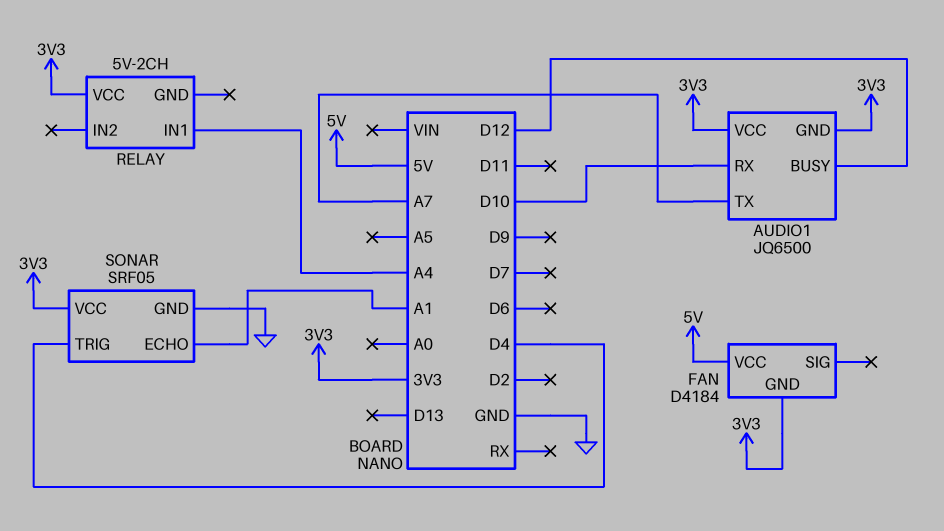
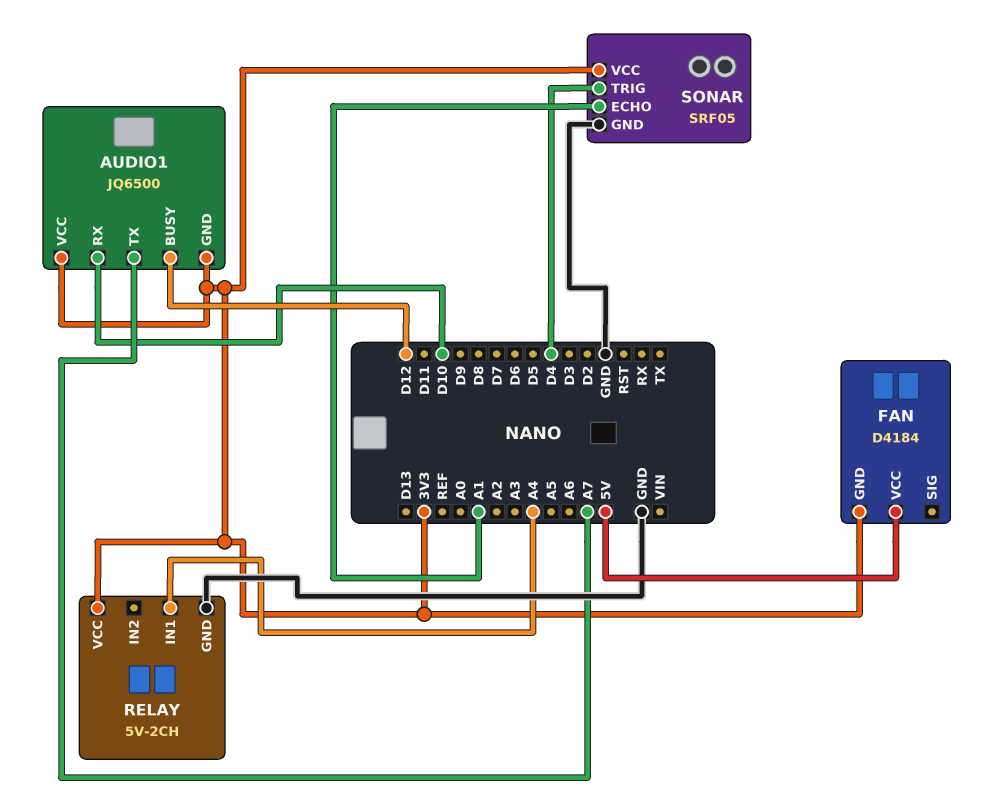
RELAY pin GND: none -> GND

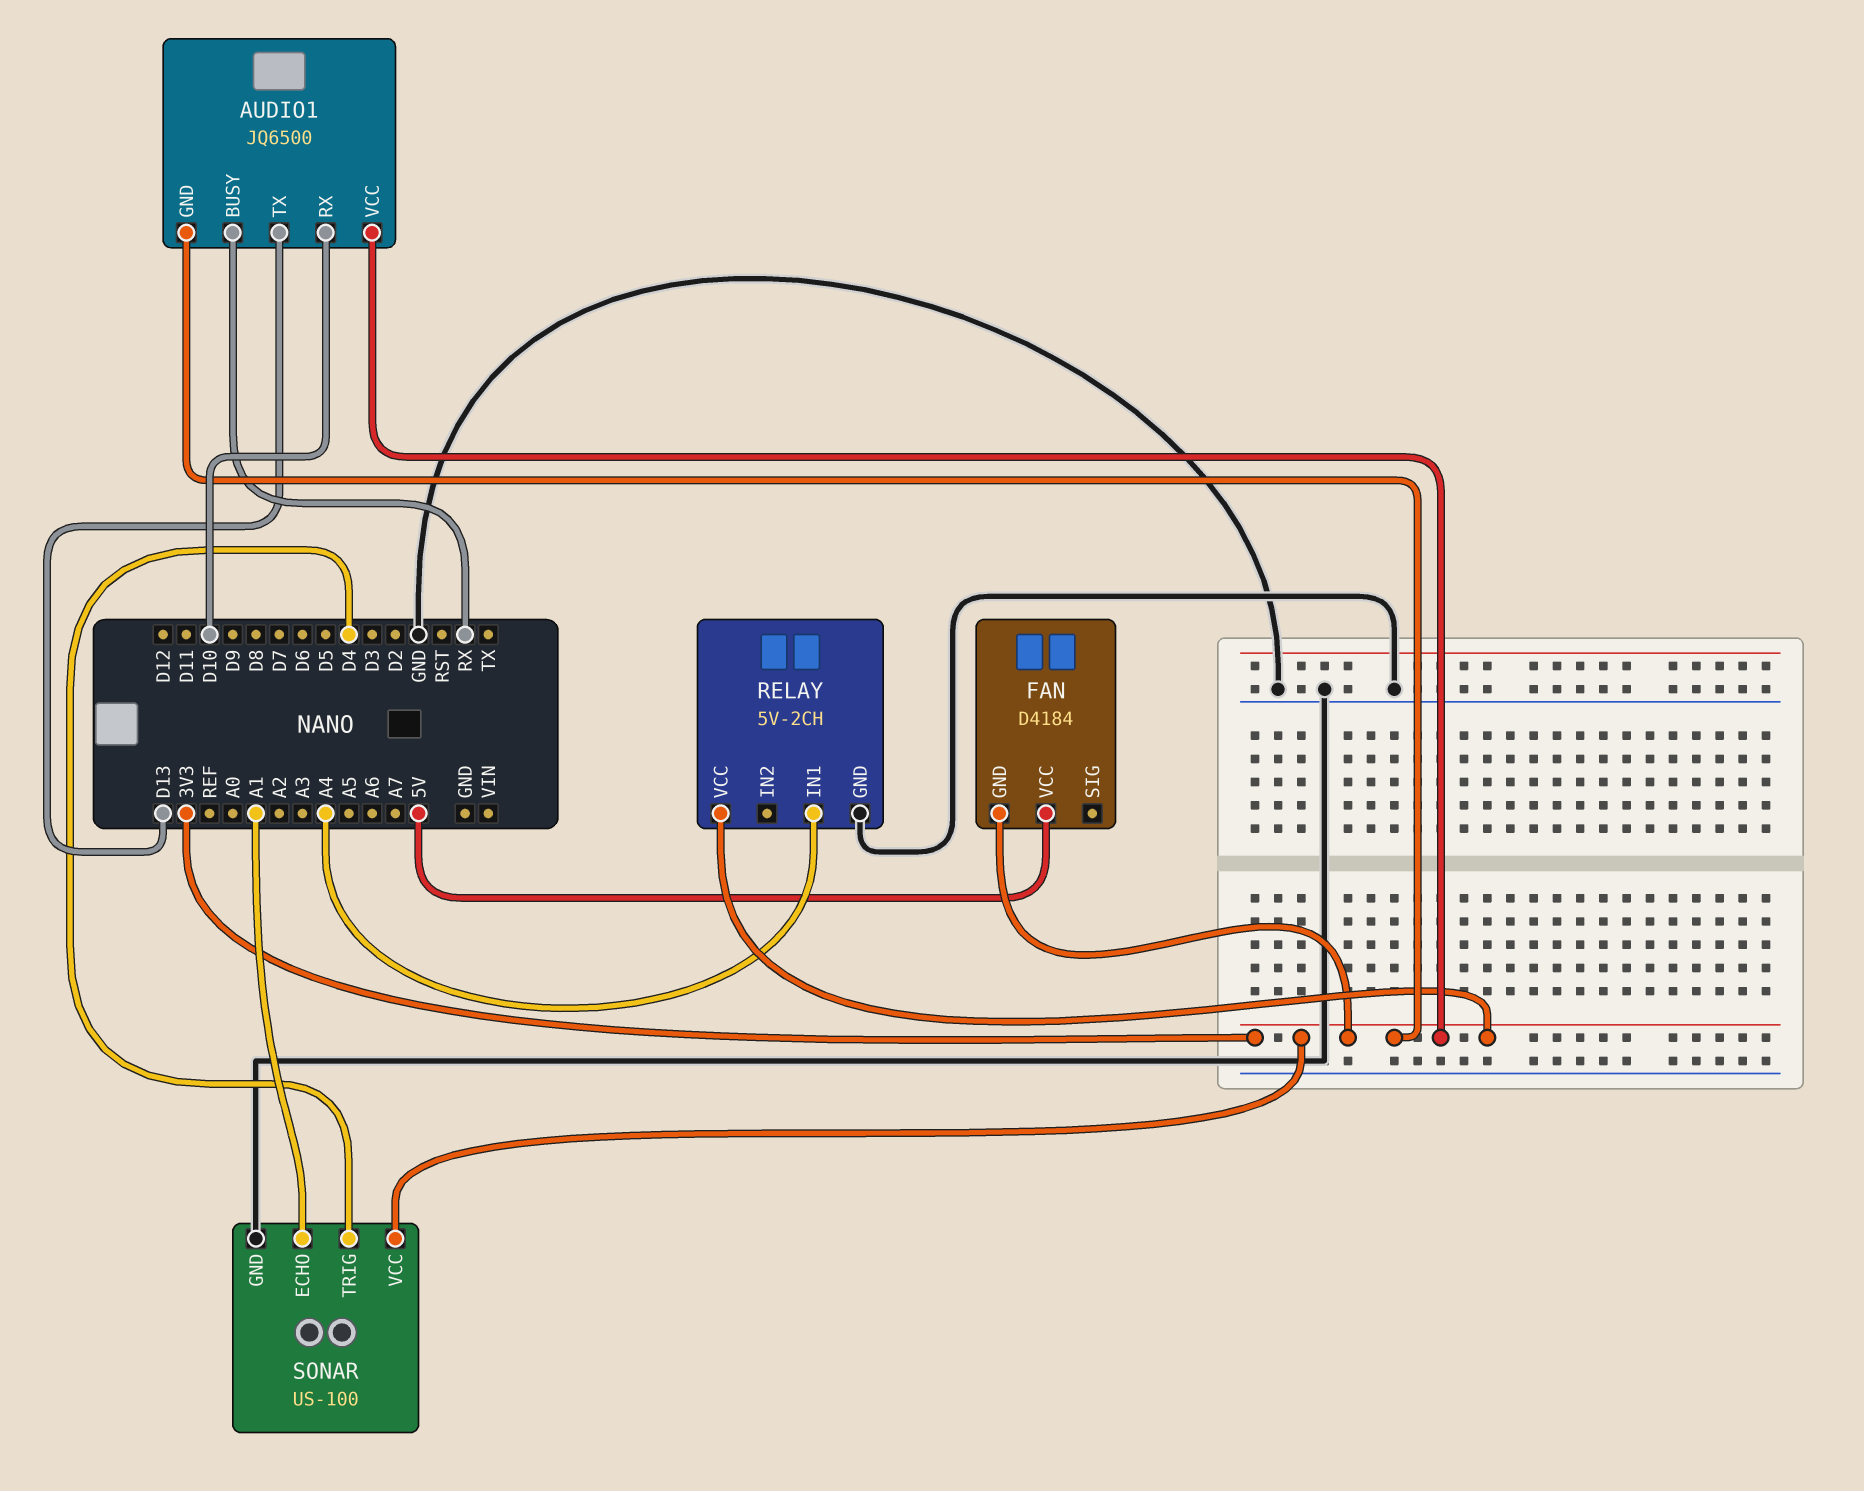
AUDIO1 pin BUSY: D12 -> RX
AUDIO1 pin TX: A7 -> D13
SONAR: SRF05 -> US-100

